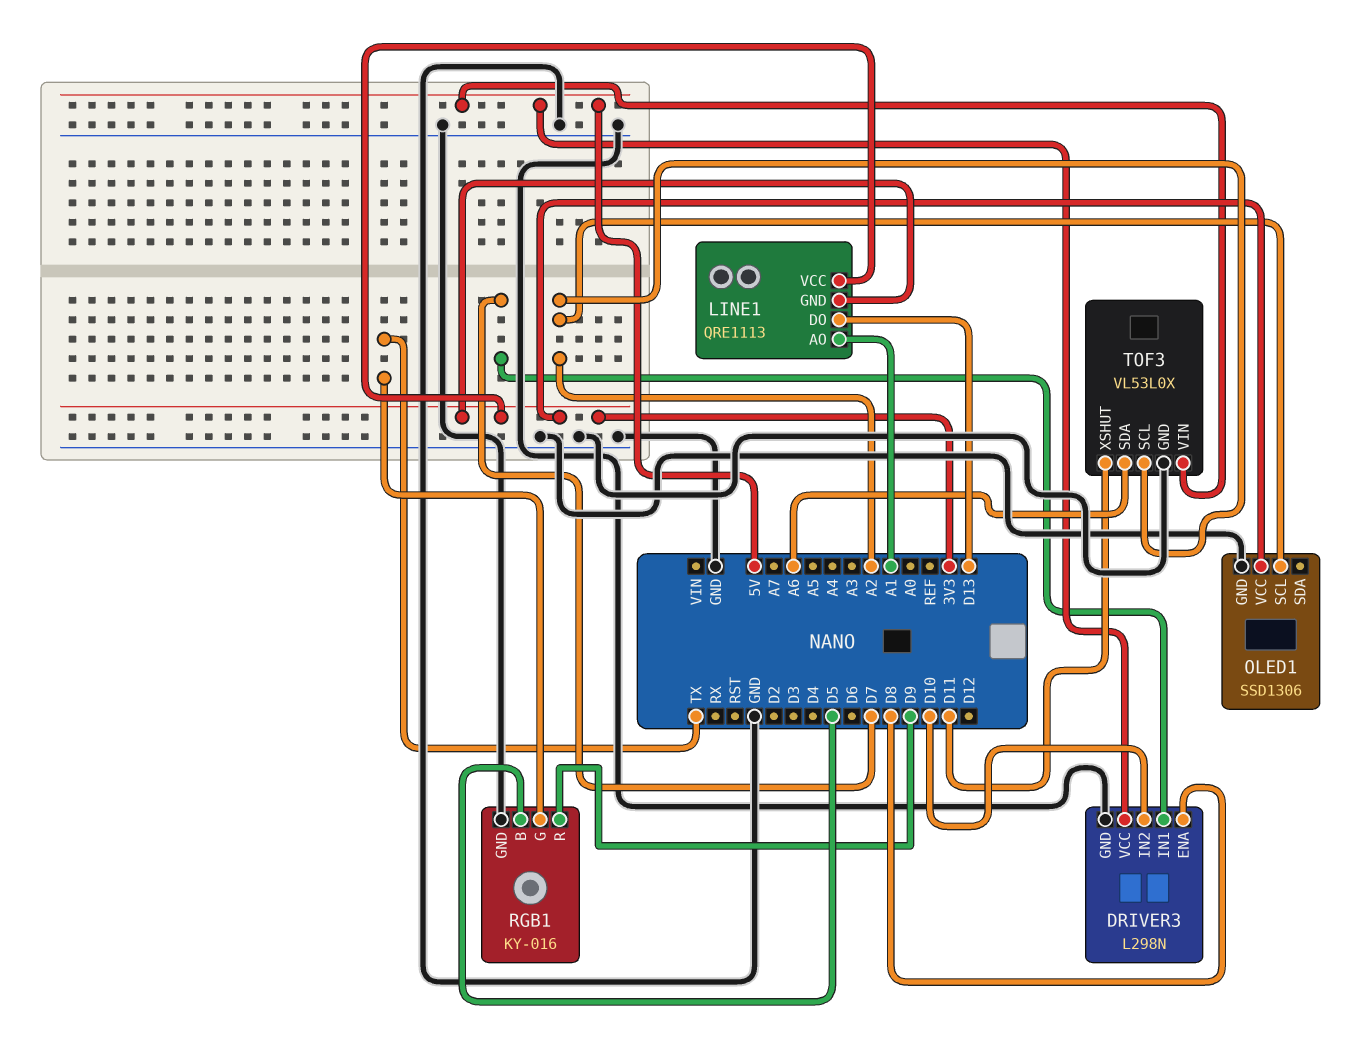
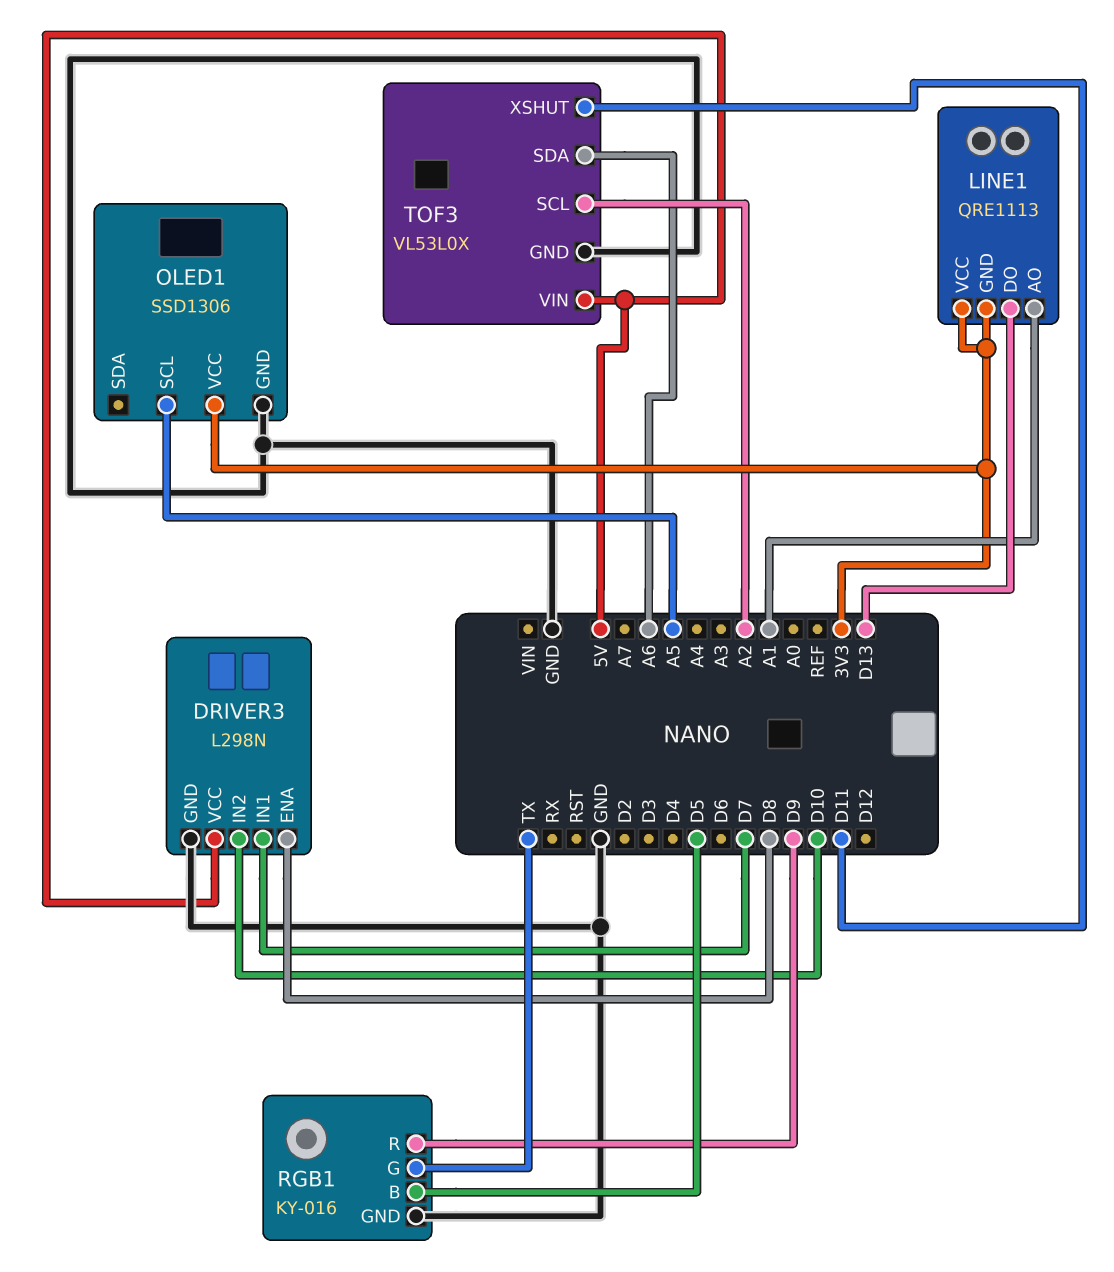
OLED1 pin SCL: A2 -> A5

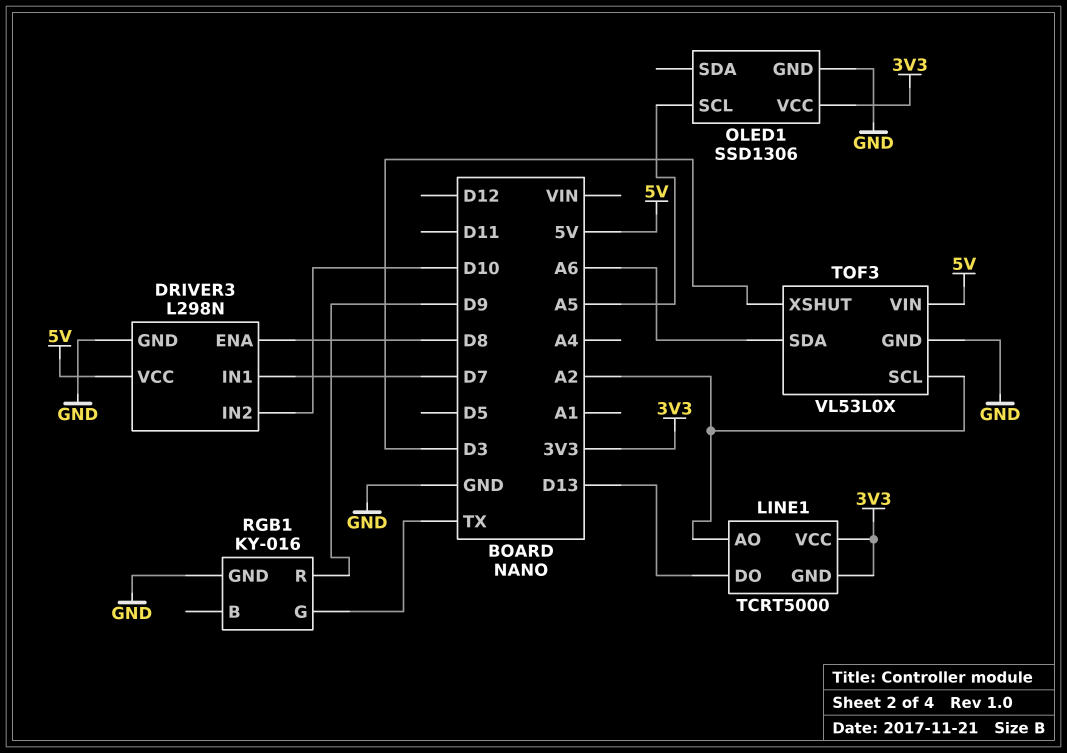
LINE1: QRE1113 -> TCRT5000
LINE1 pin AO: A1 -> A2
RGB1 pin B: D5 -> none
TOF3 pin XSHUT: D11 -> D3

